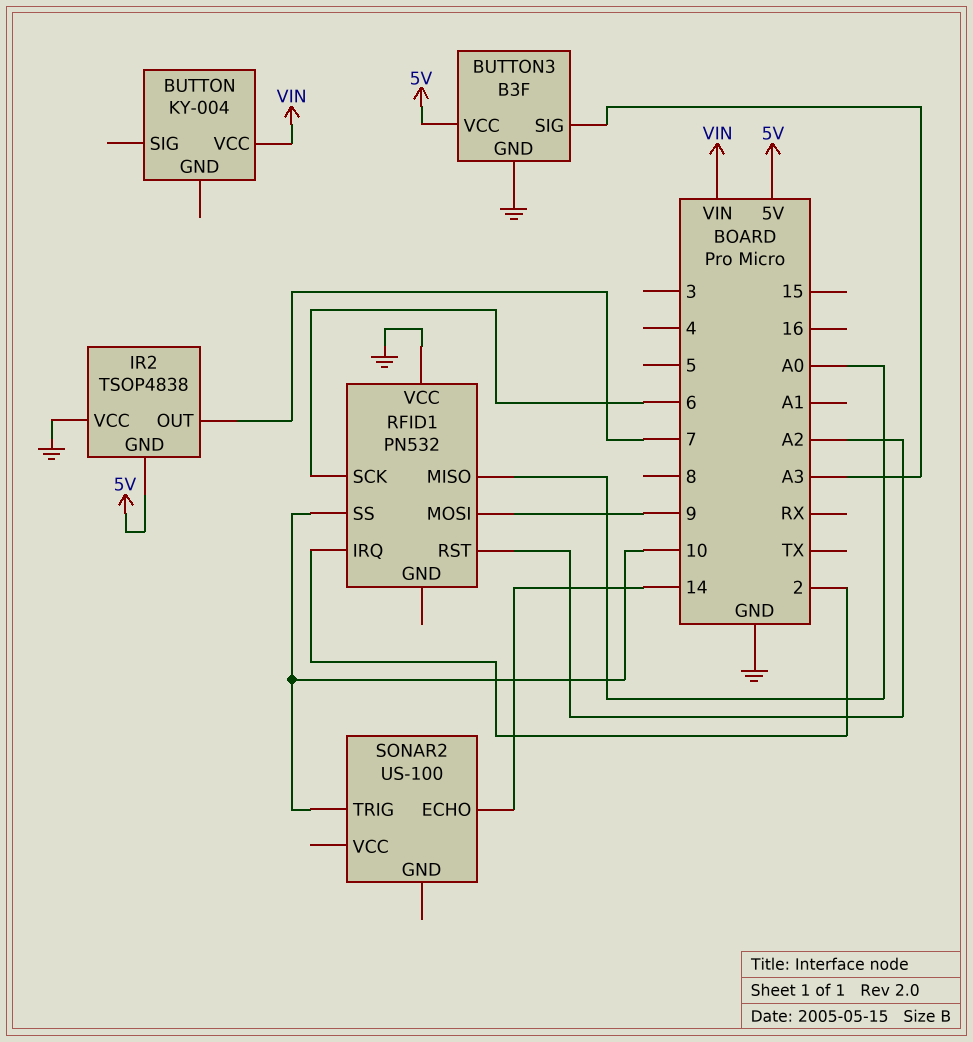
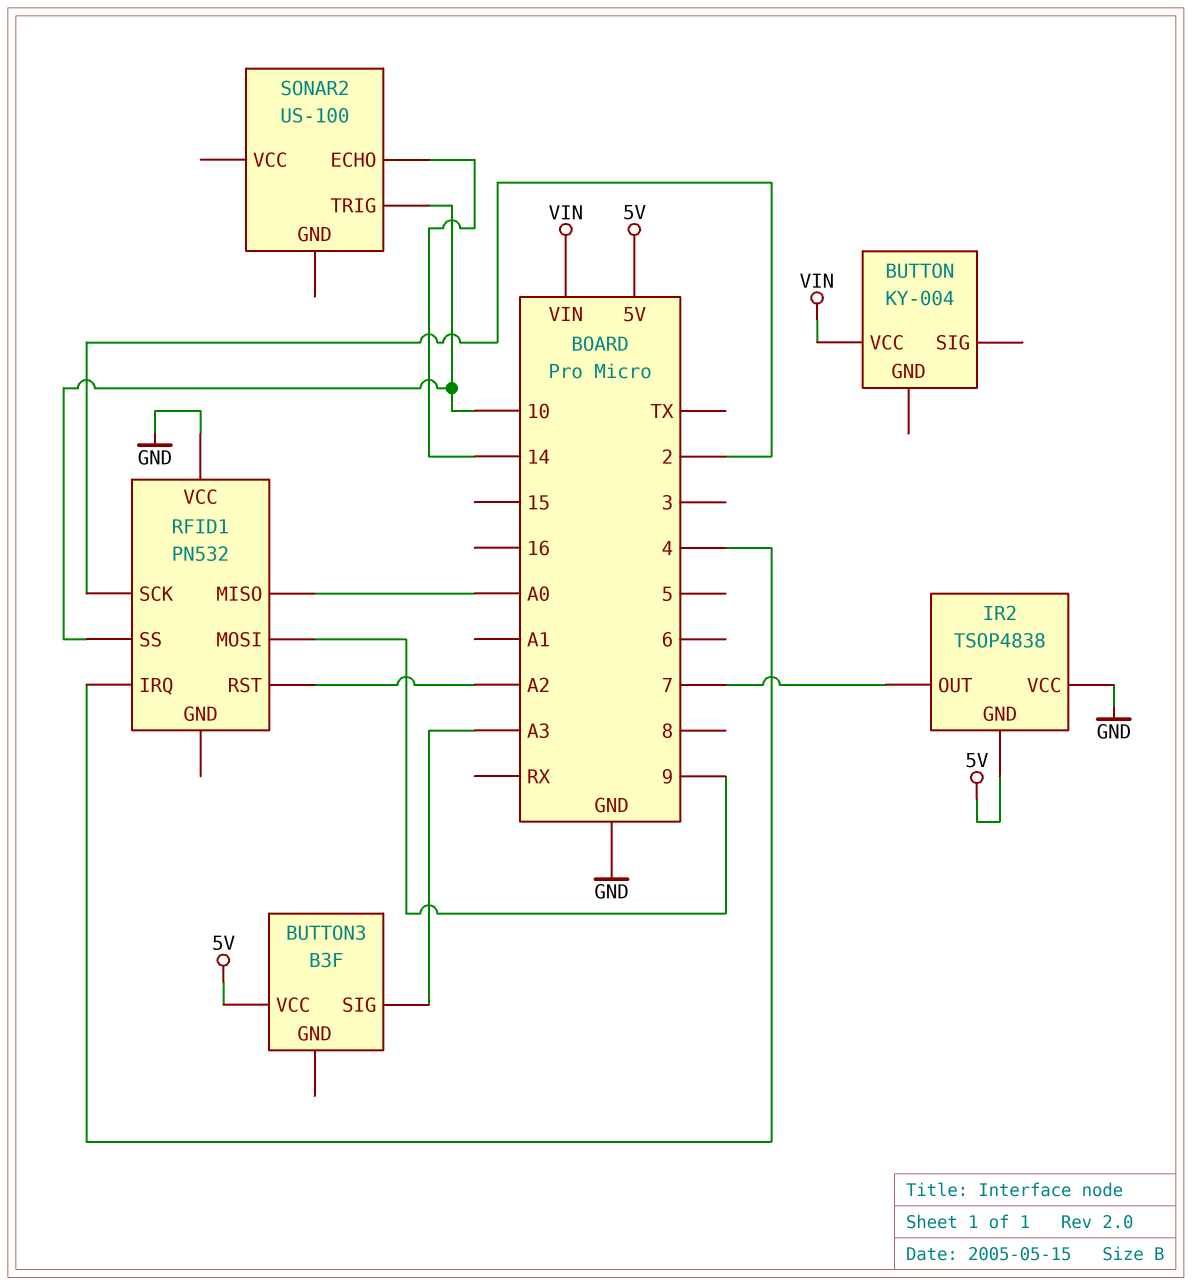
BUTTON3 pin GND: GND -> none
RFID1 pin IRQ: 2 -> 4
RFID1 pin SCK: 6 -> 2

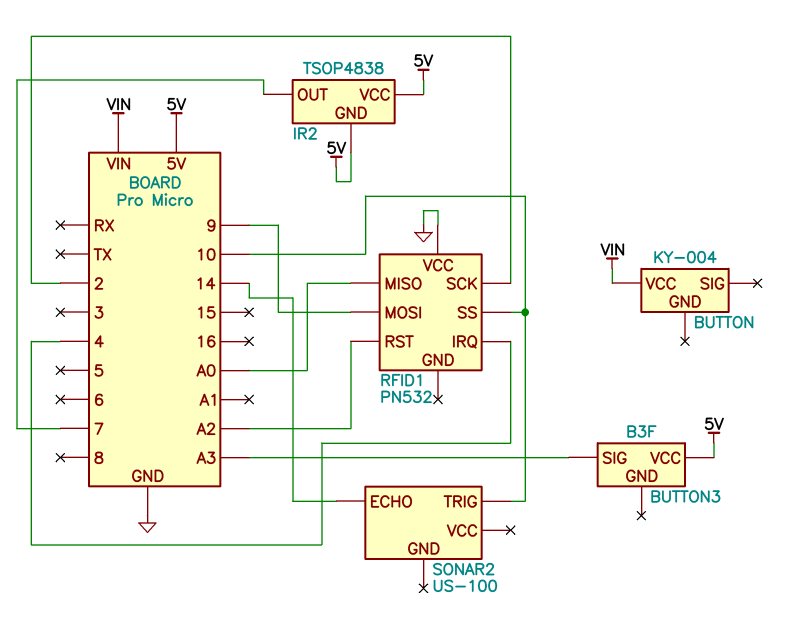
IR2 pin VCC: GND -> 5V

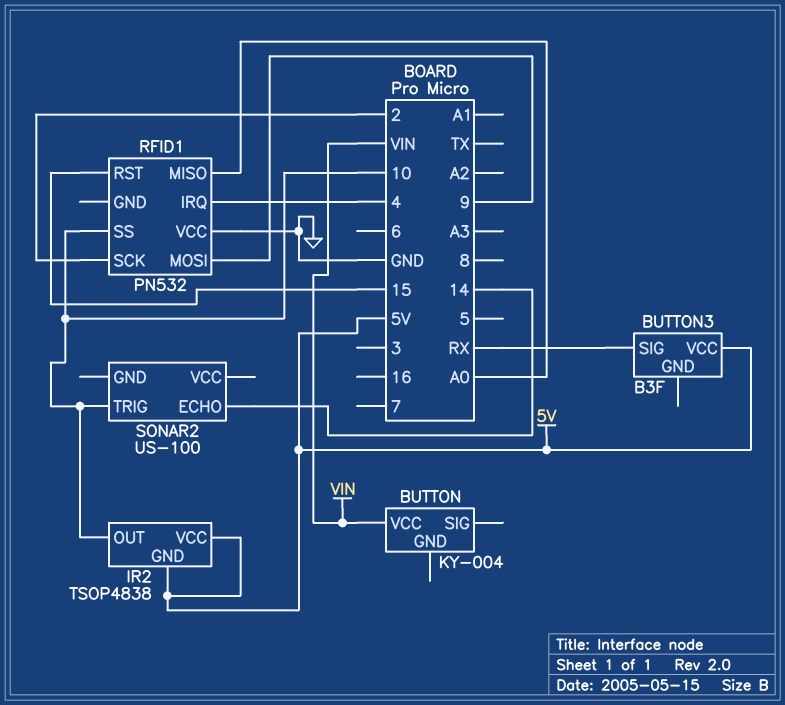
BUTTON3 pin SIG: A3 -> RX
IR2 pin OUT: 7 -> 10
RFID1 pin RST: A2 -> 15

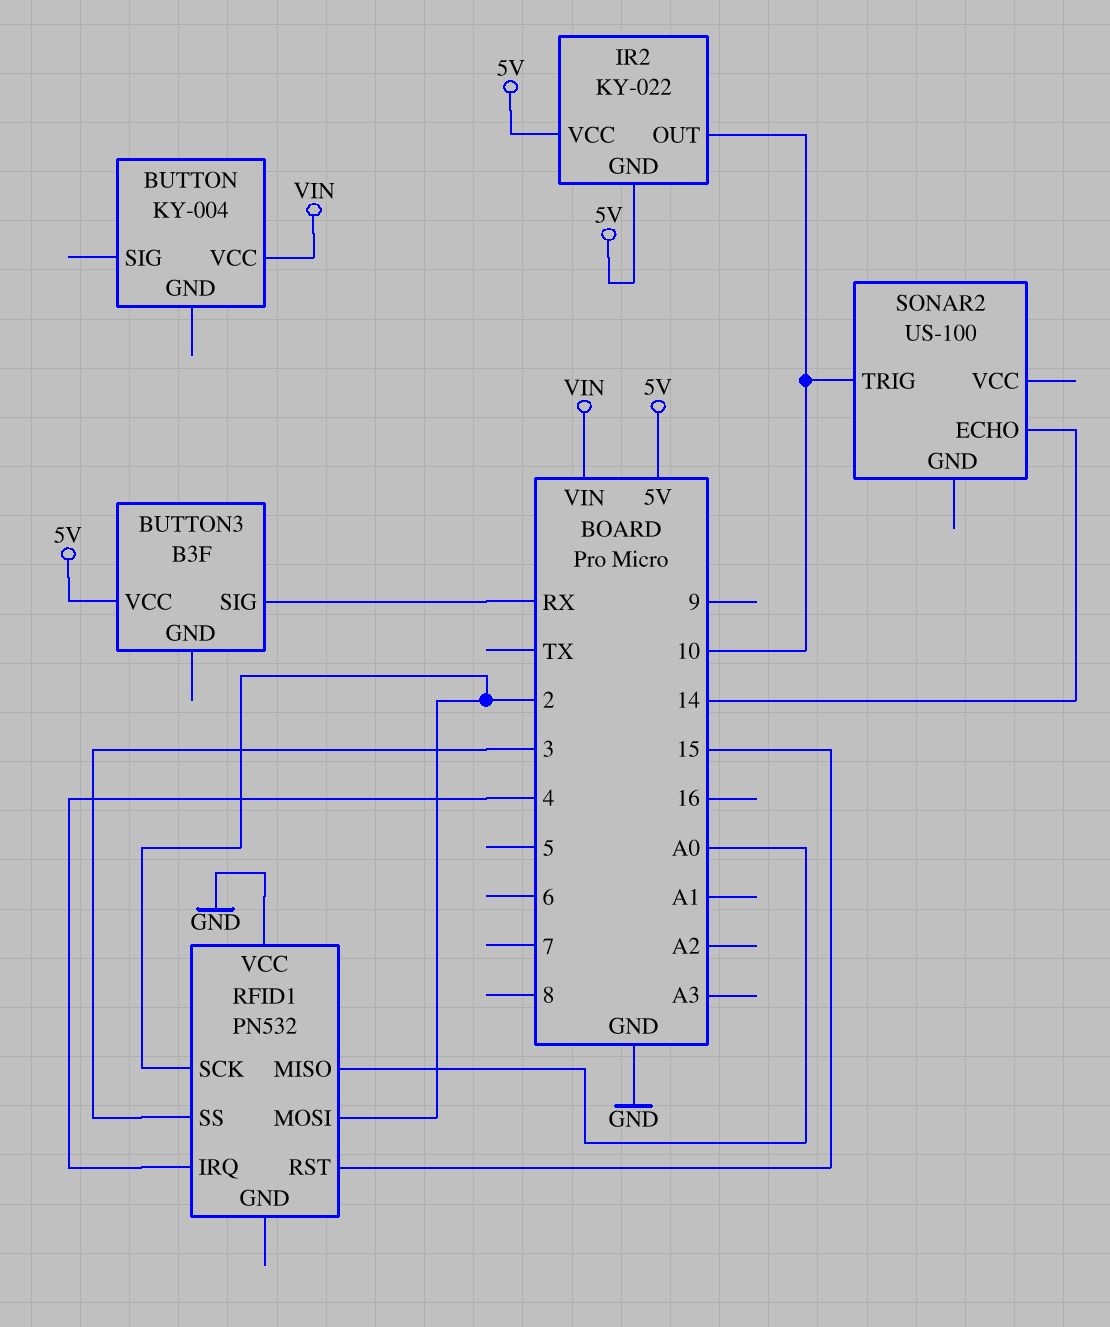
IR2: TSOP4838 -> KY-022
RFID1 pin MOSI: 9 -> 2
RFID1 pin SS: 10 -> 3

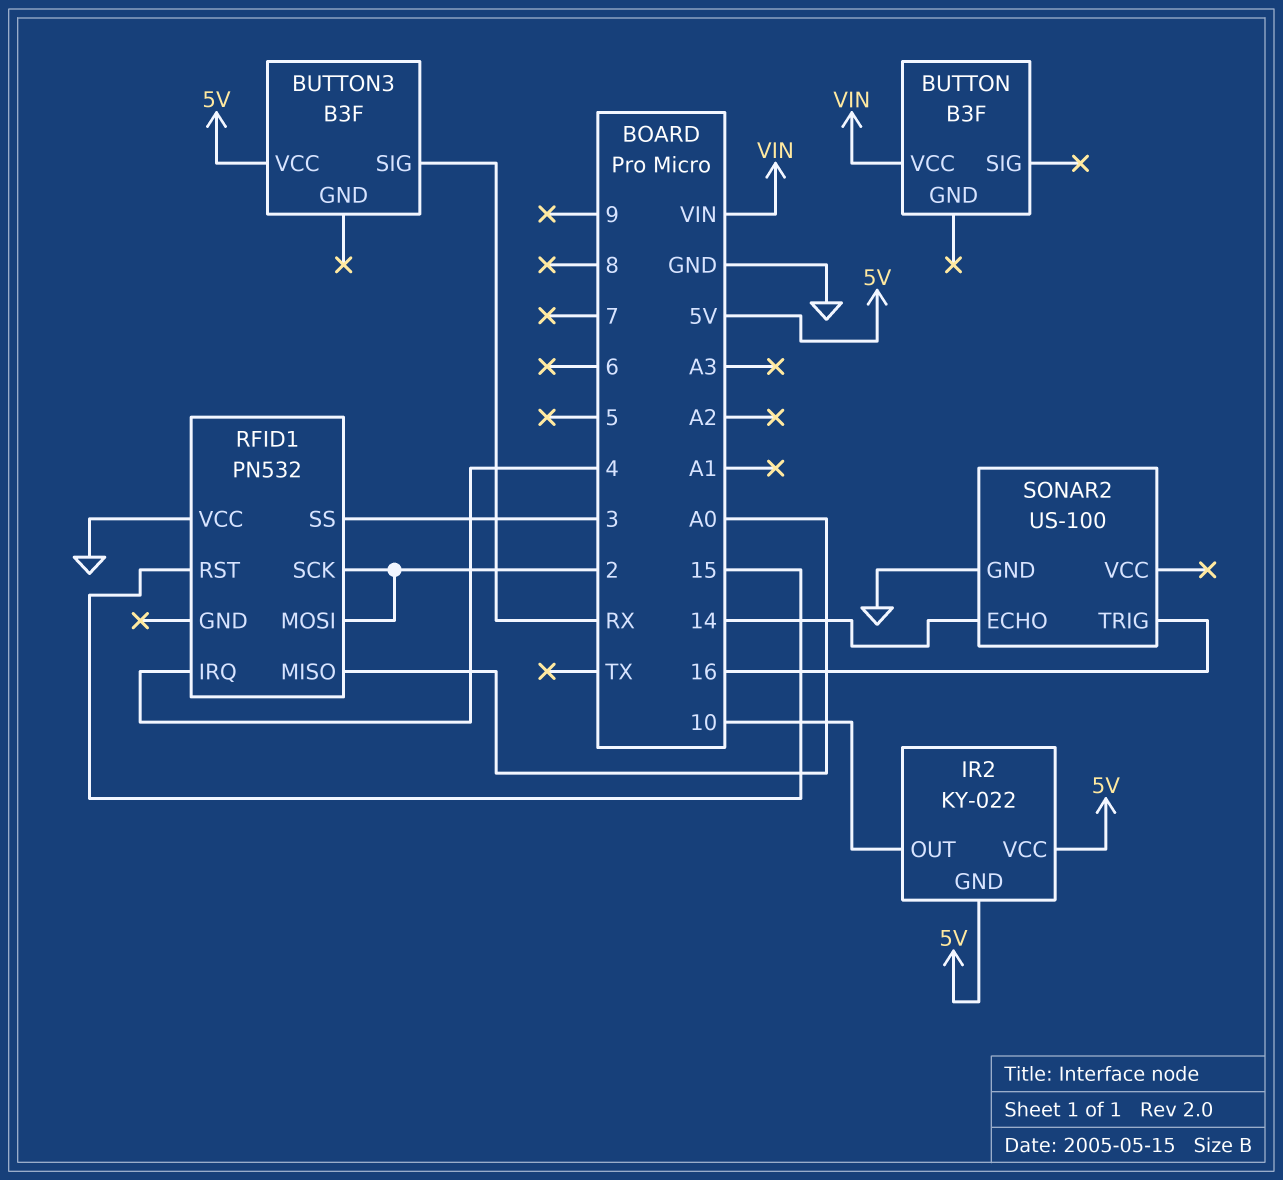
BUTTON: KY-004 -> B3F
SONAR2 pin GND: none -> GND
SONAR2 pin TRIG: 10 -> 16

